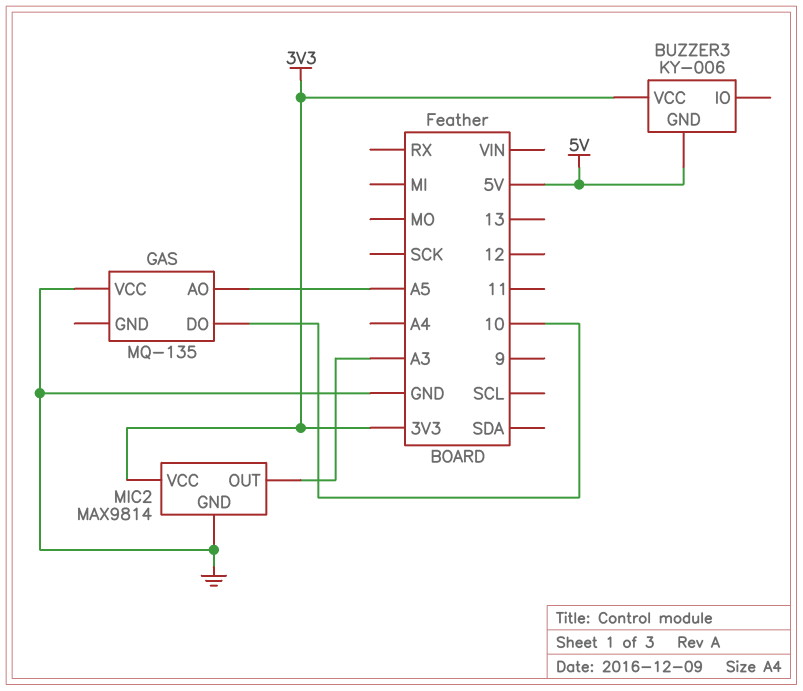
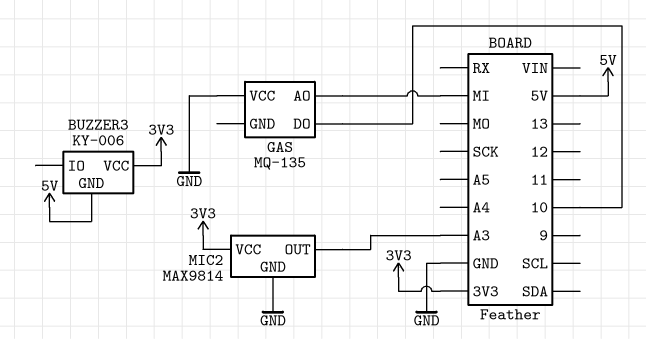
GAS pin AO: A5 -> MI

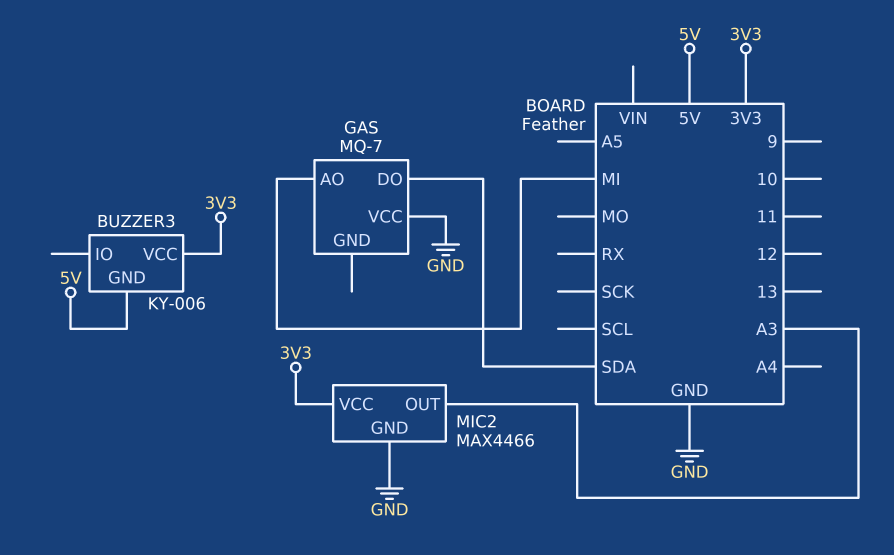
GAS: MQ-135 -> MQ-7
GAS pin DO: 10 -> SDA
MIC2: MAX9814 -> MAX4466

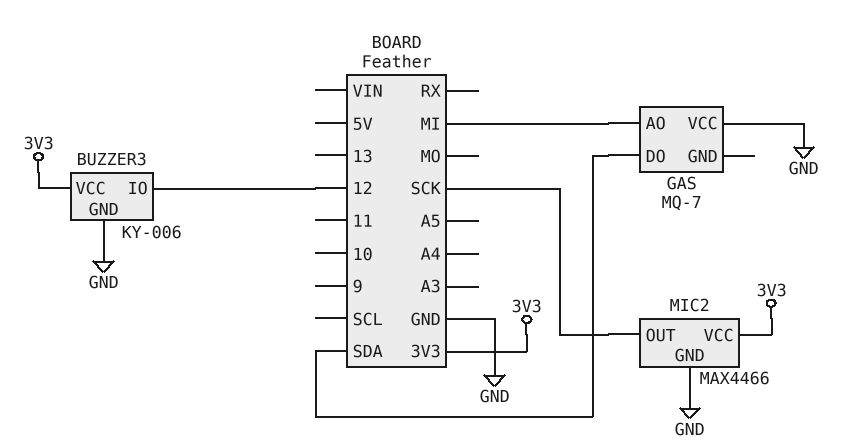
BUZZER3 pin GND: 5V -> GND
BUZZER3 pin IO: none -> 12
MIC2 pin OUT: A3 -> SCK

